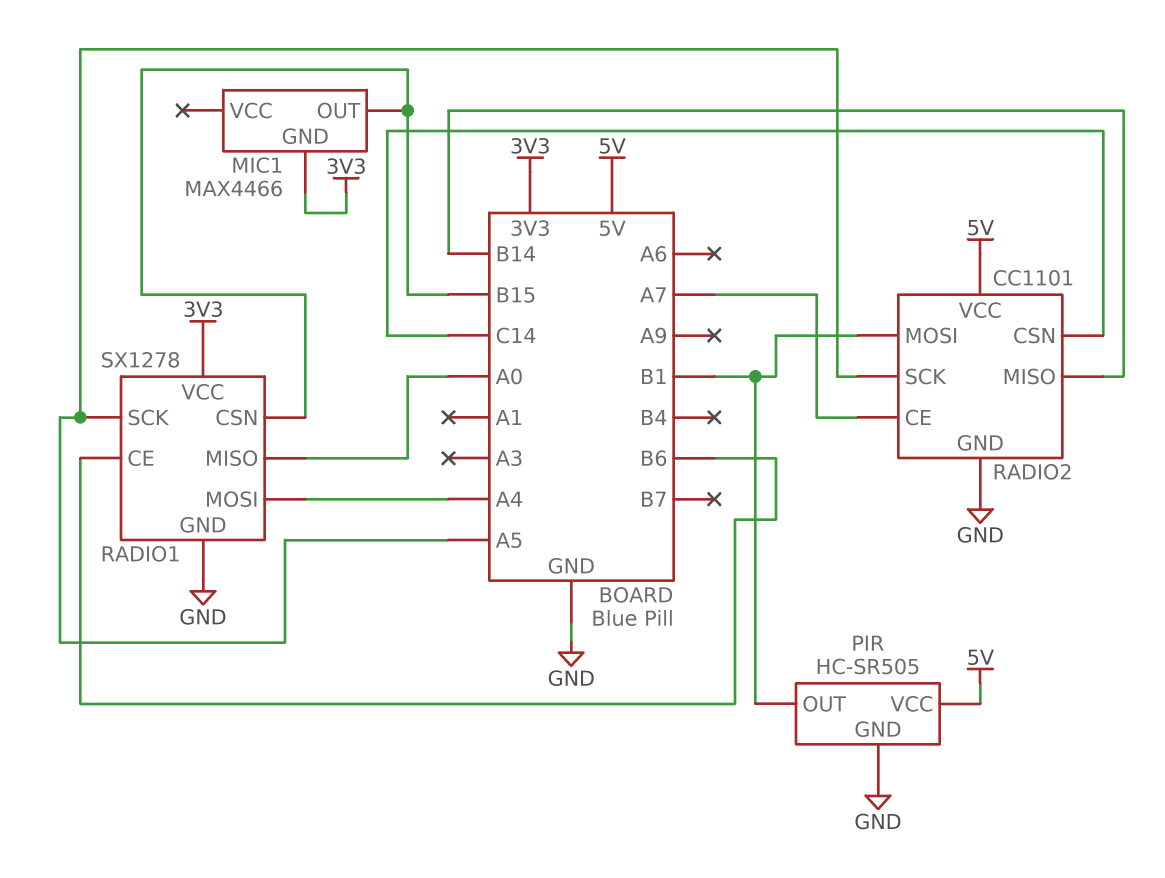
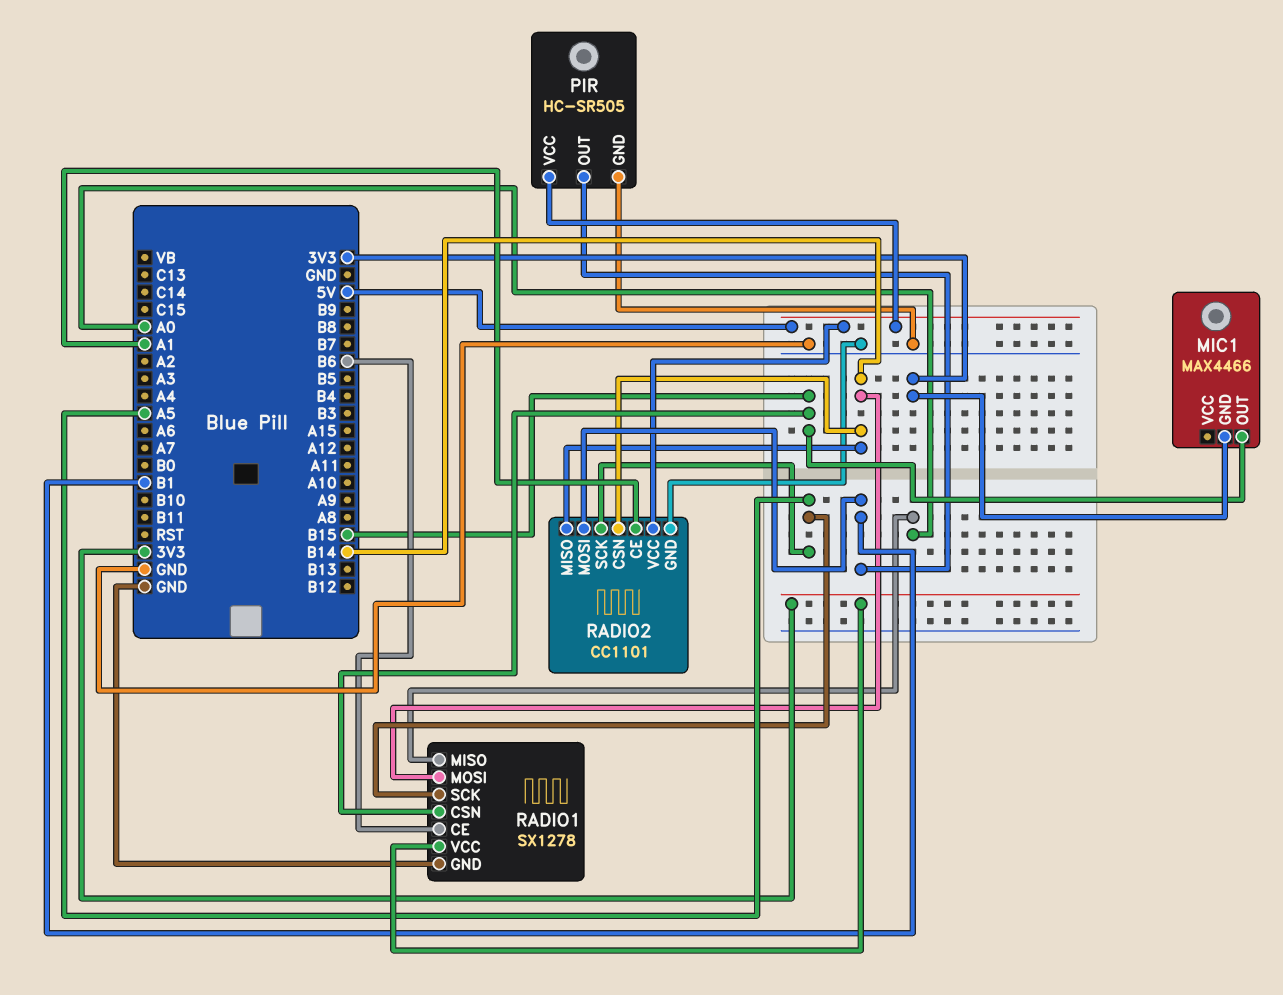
RADIO1 pin MOSI: A4 -> B14
RADIO2 pin CE: A7 -> A1
RADIO2 pin CSN: C14 -> B14

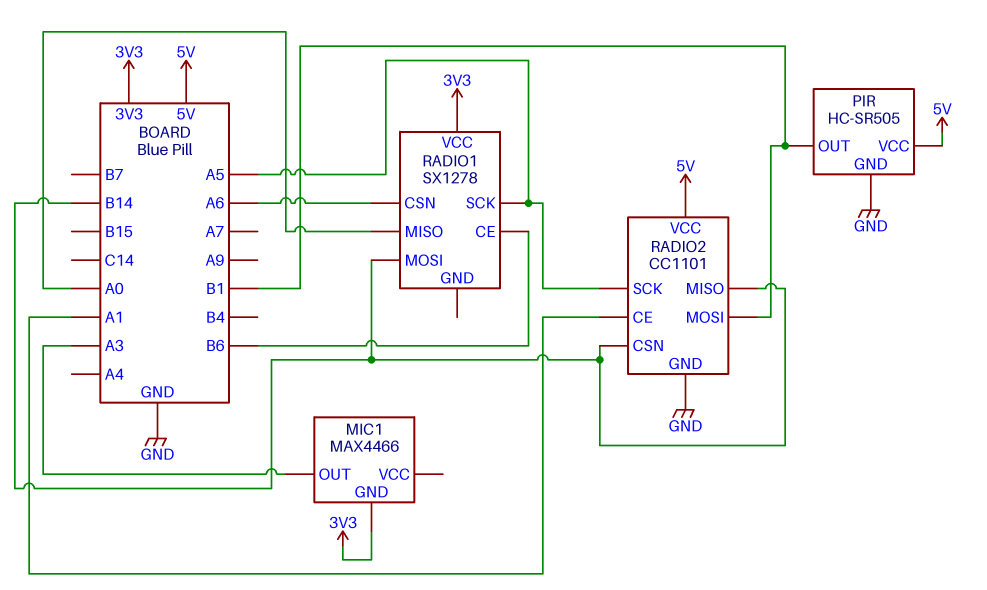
MIC1 pin OUT: B15 -> A3
RADIO1 pin CSN: B15 -> A6
RADIO1 pin GND: GND -> none

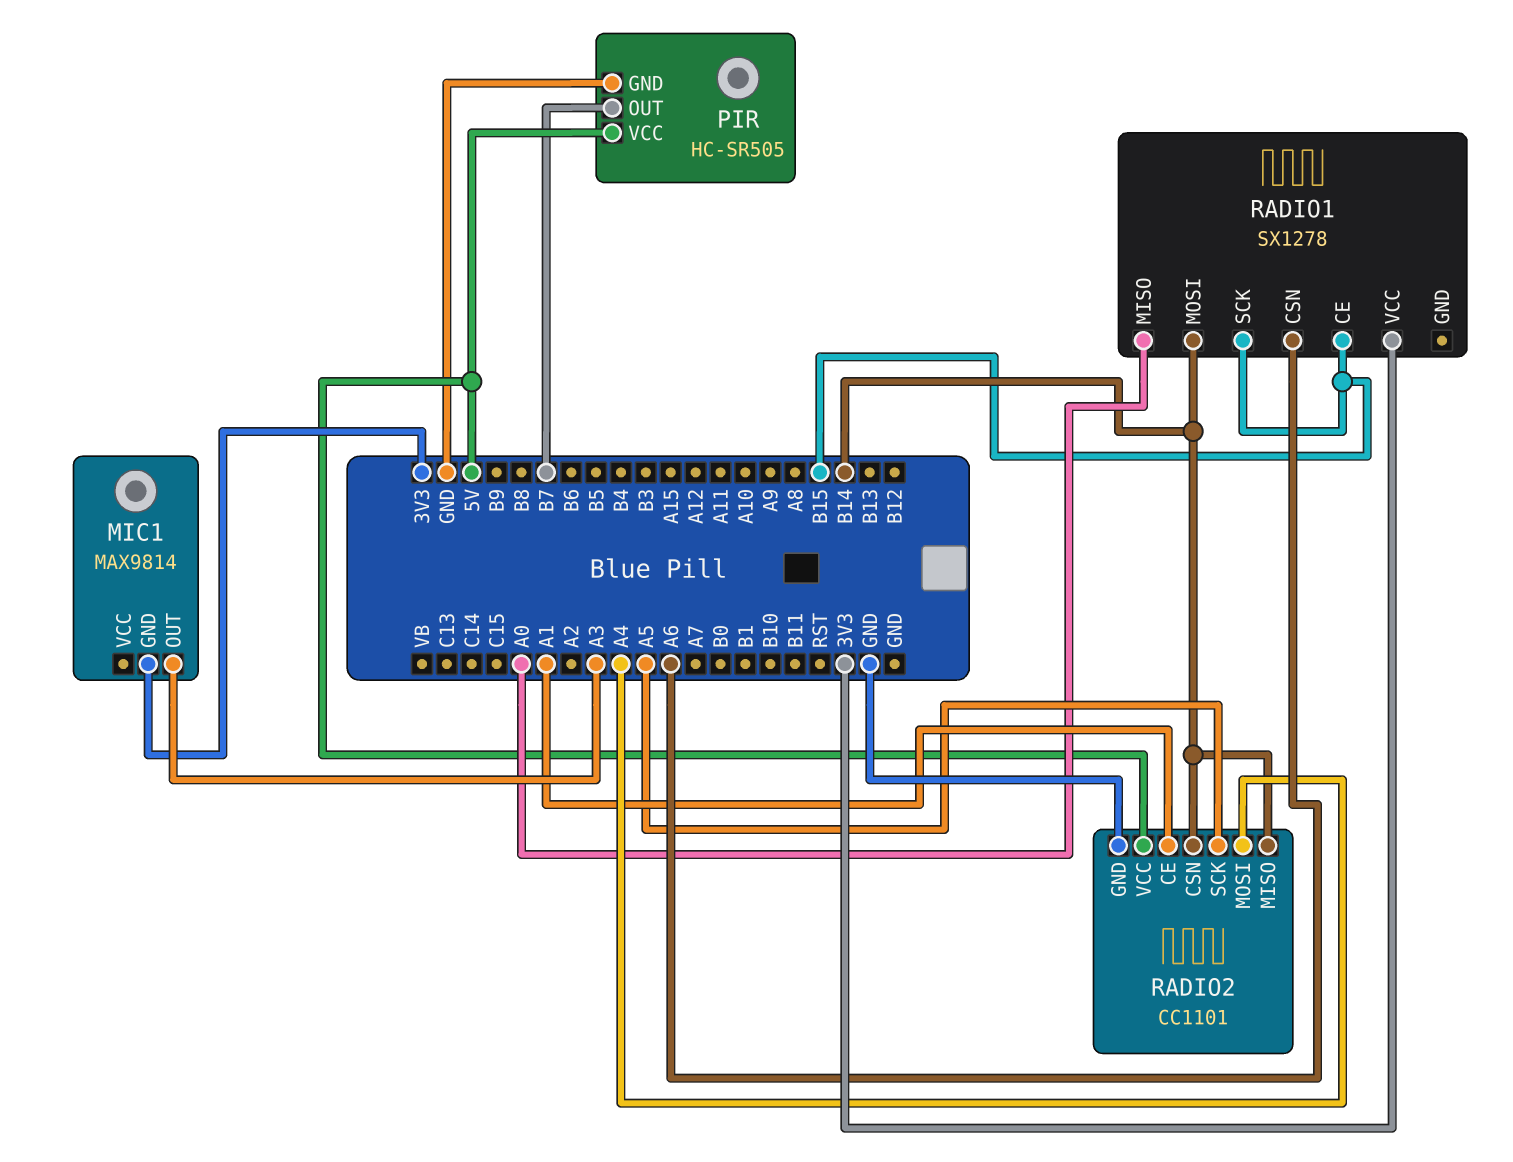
MIC1: MAX4466 -> MAX9814
PIR pin OUT: B1 -> B7
RADIO1 pin CE: B6 -> B15
RADIO1 pin SCK: A5 -> B15
RADIO2 pin MOSI: B1 -> A4

